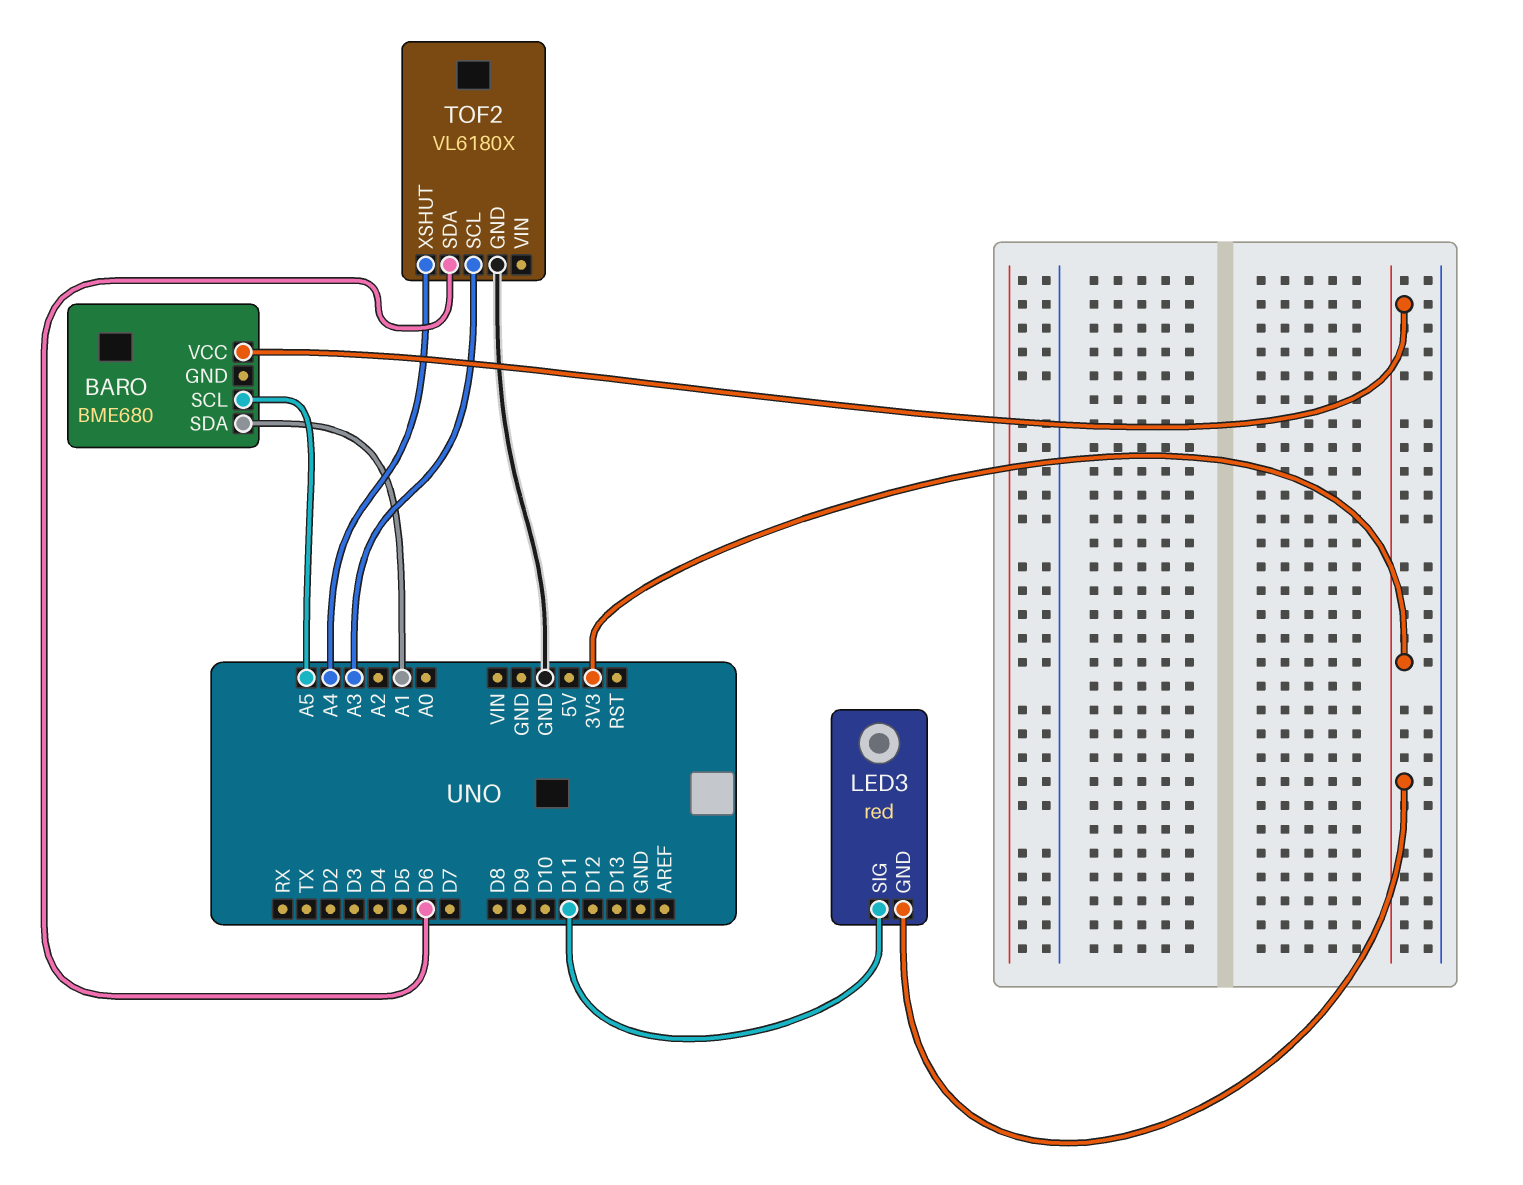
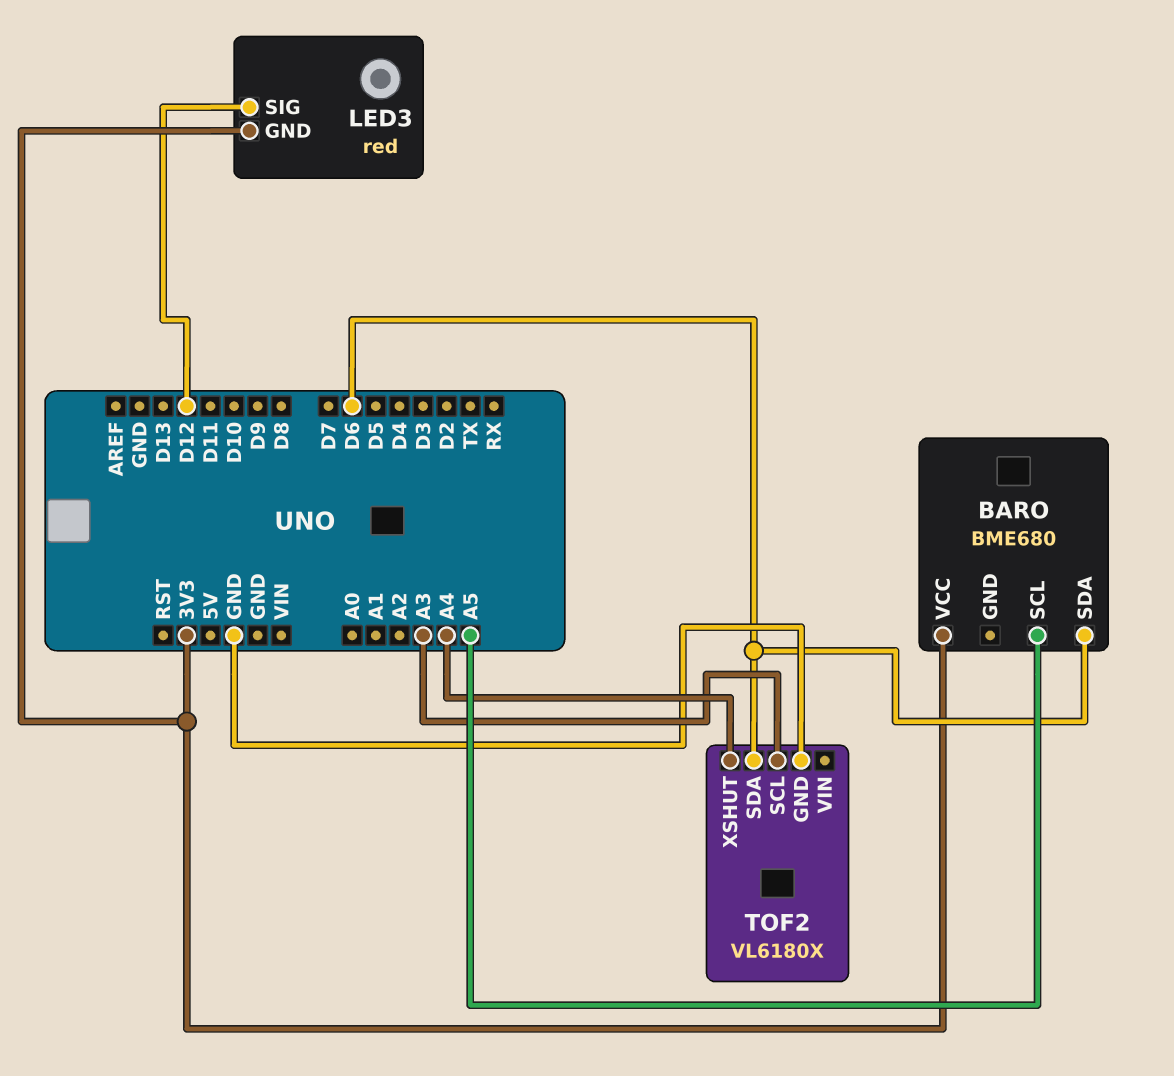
BARO pin SDA: A1 -> D6
LED3 pin SIG: D11 -> D12

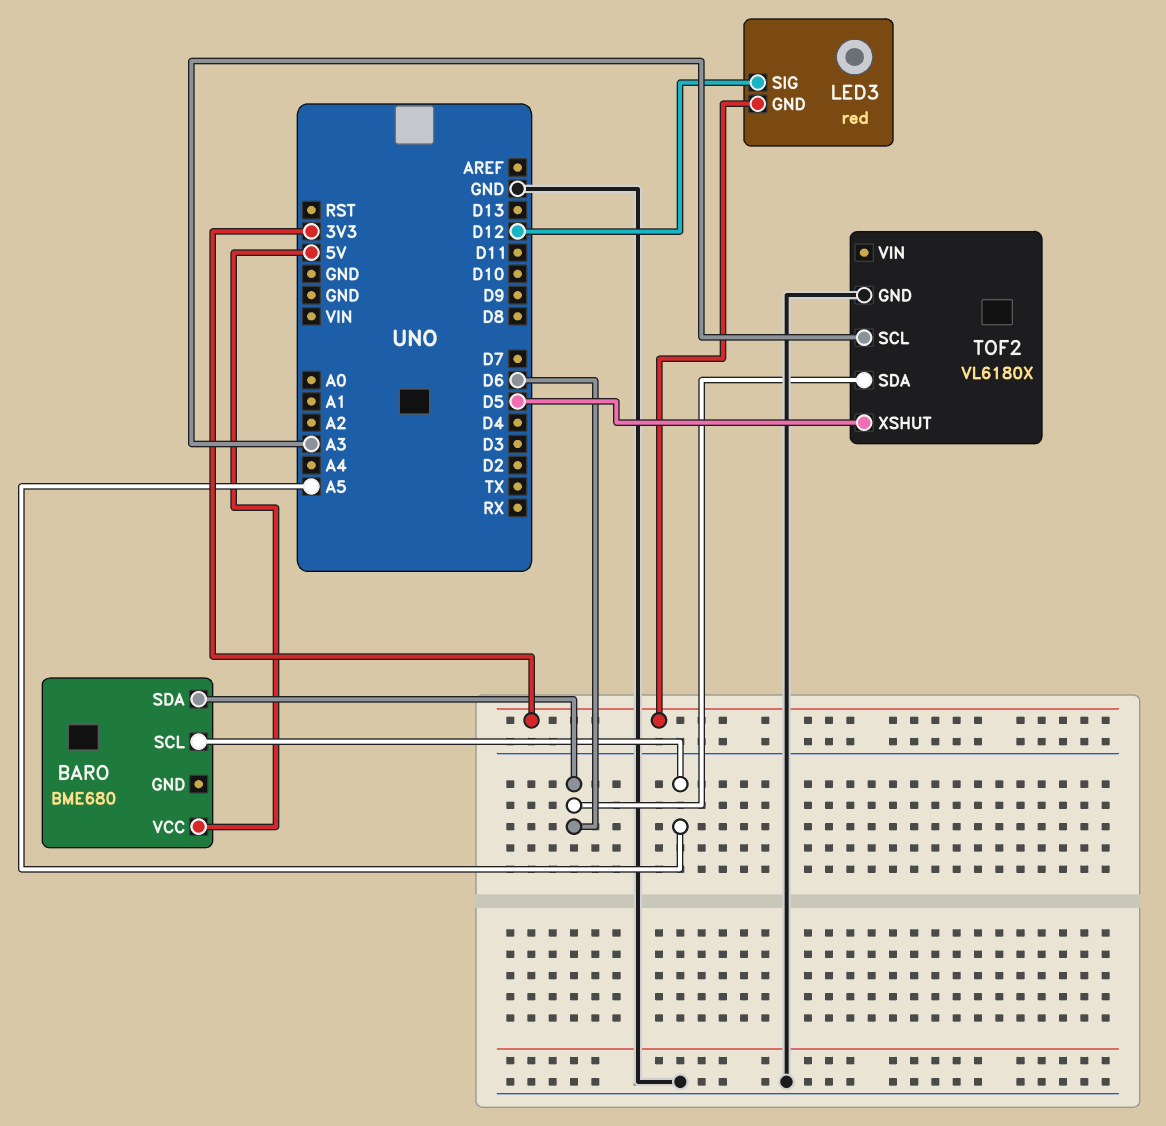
BARO pin VCC: 3V3 -> 5V
TOF2 pin XSHUT: A4 -> D5

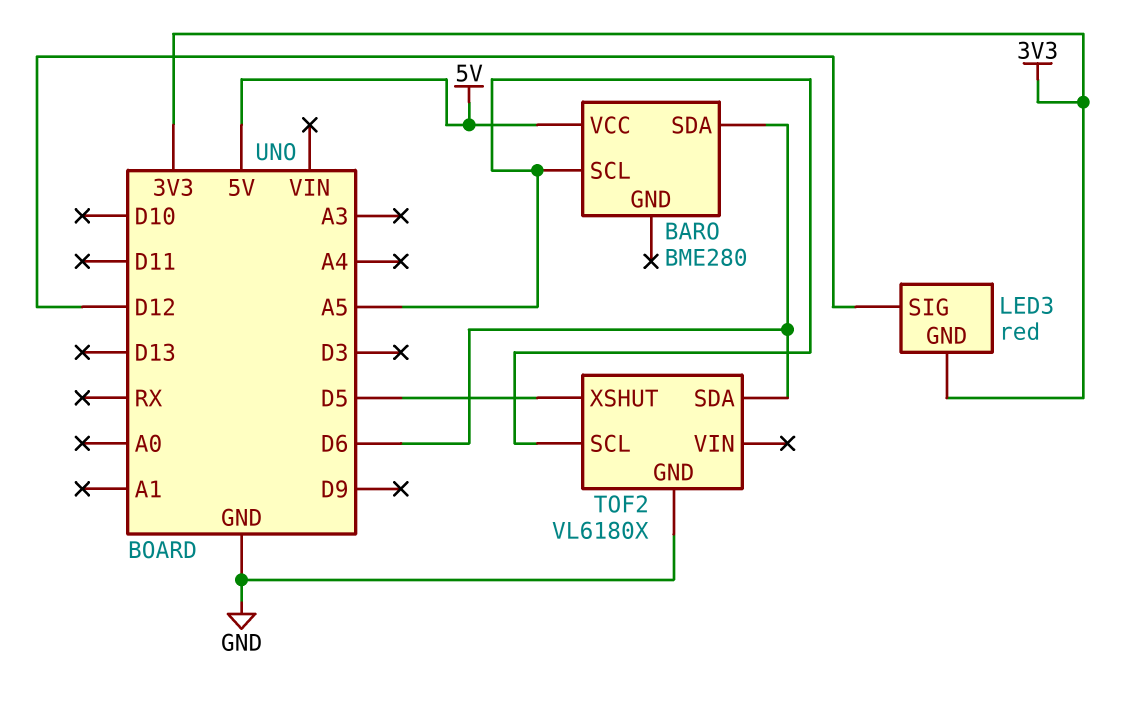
BARO: BME680 -> BME280
TOF2 pin SCL: A3 -> A5

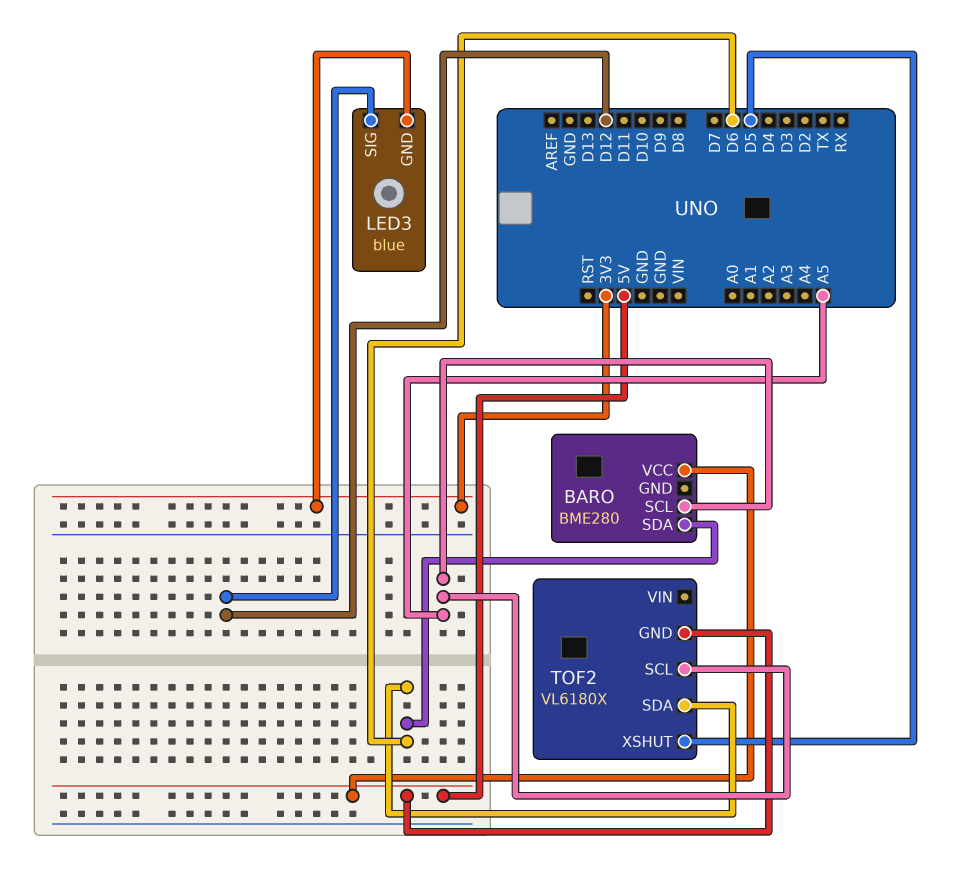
LED3: red -> blue
TOF2 pin GND: GND -> 5V

